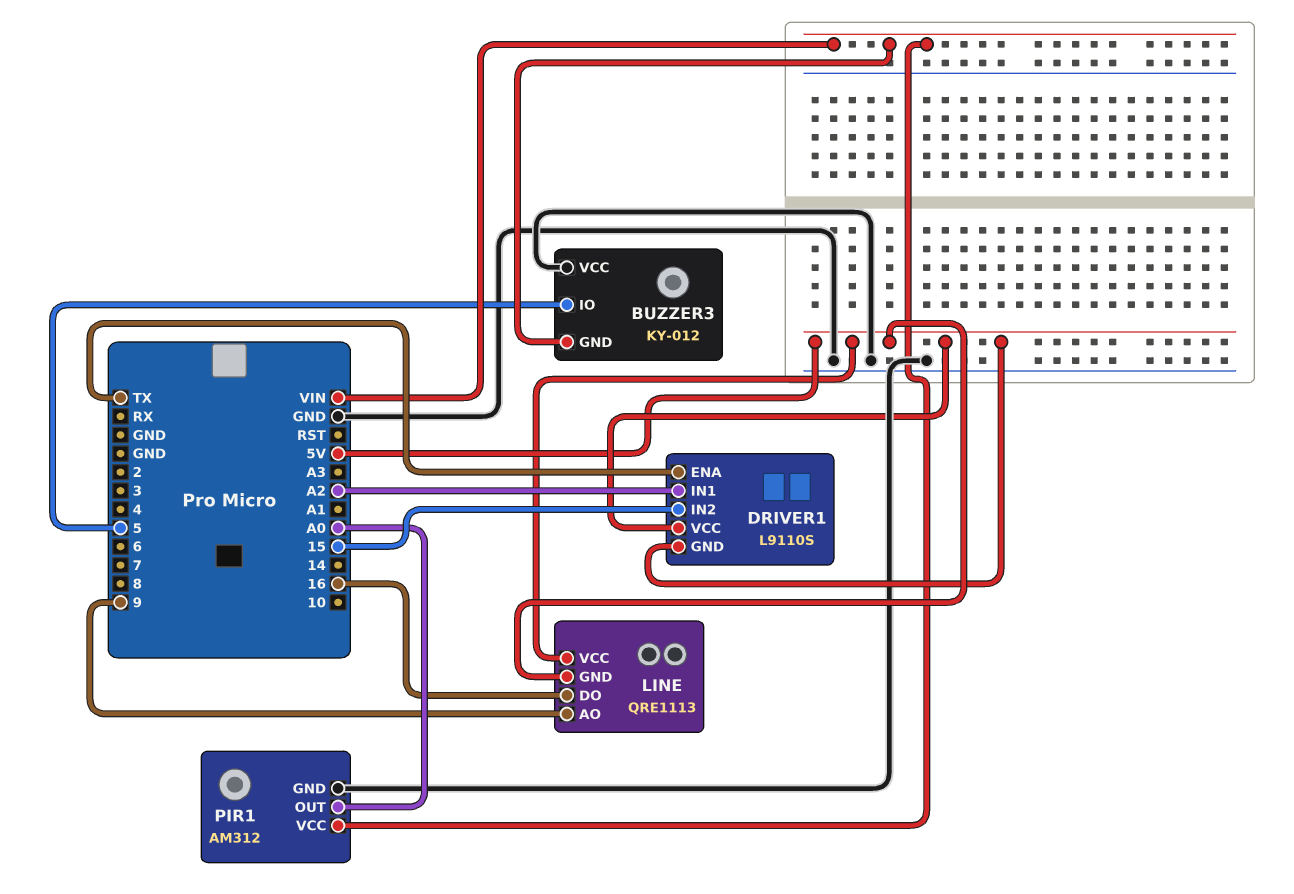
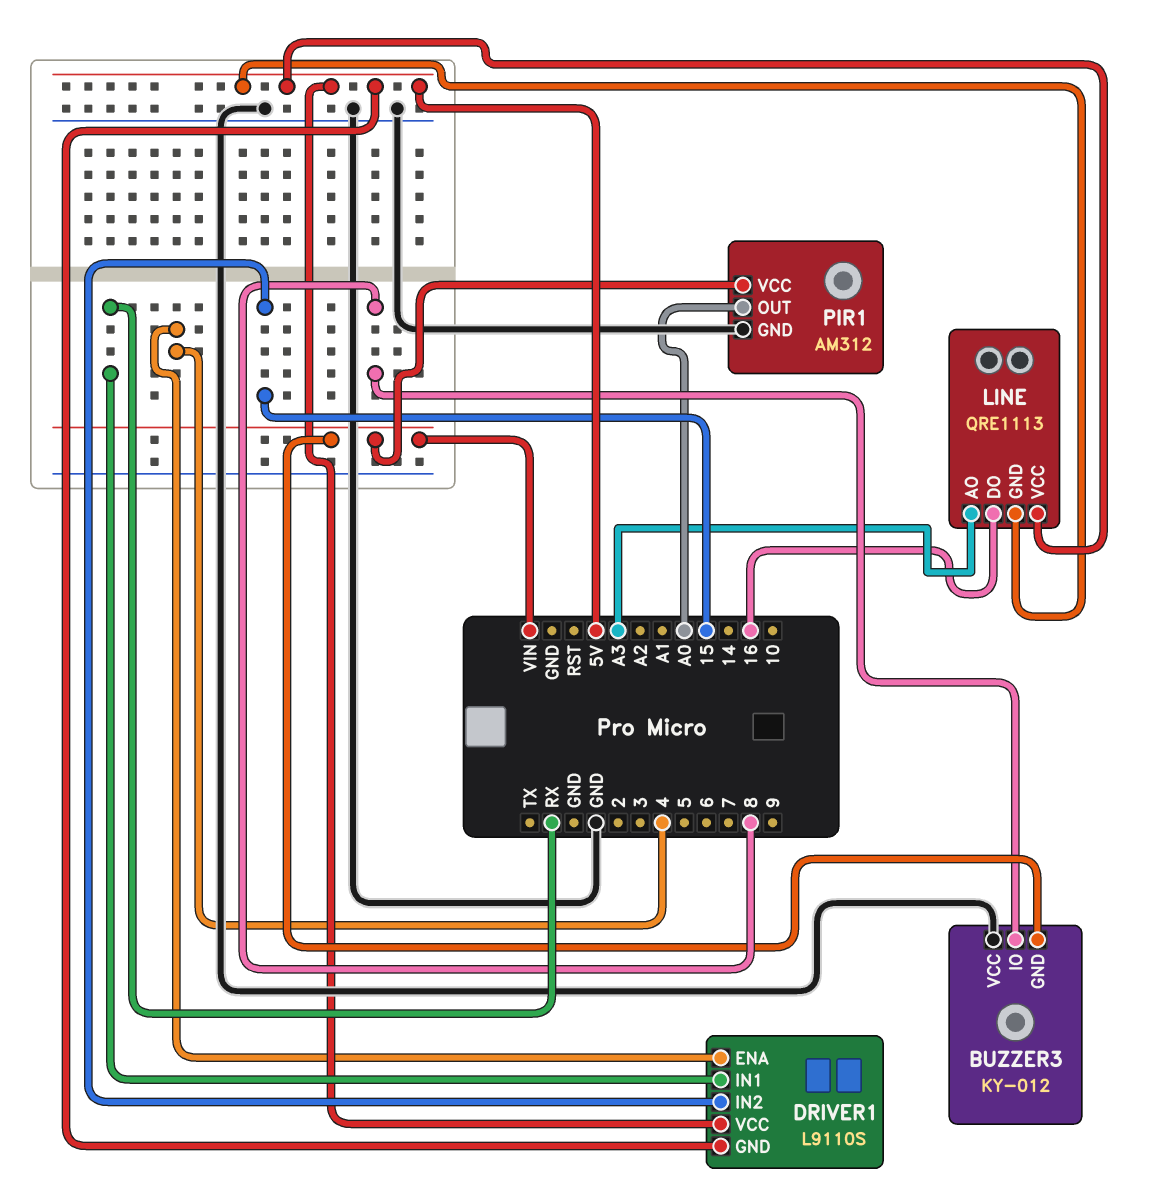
BUZZER3 pin IO: 5 -> 8
DRIVER1 pin ENA: TX -> 4
DRIVER1 pin IN1: A2 -> RX
LINE pin AO: 9 -> A3

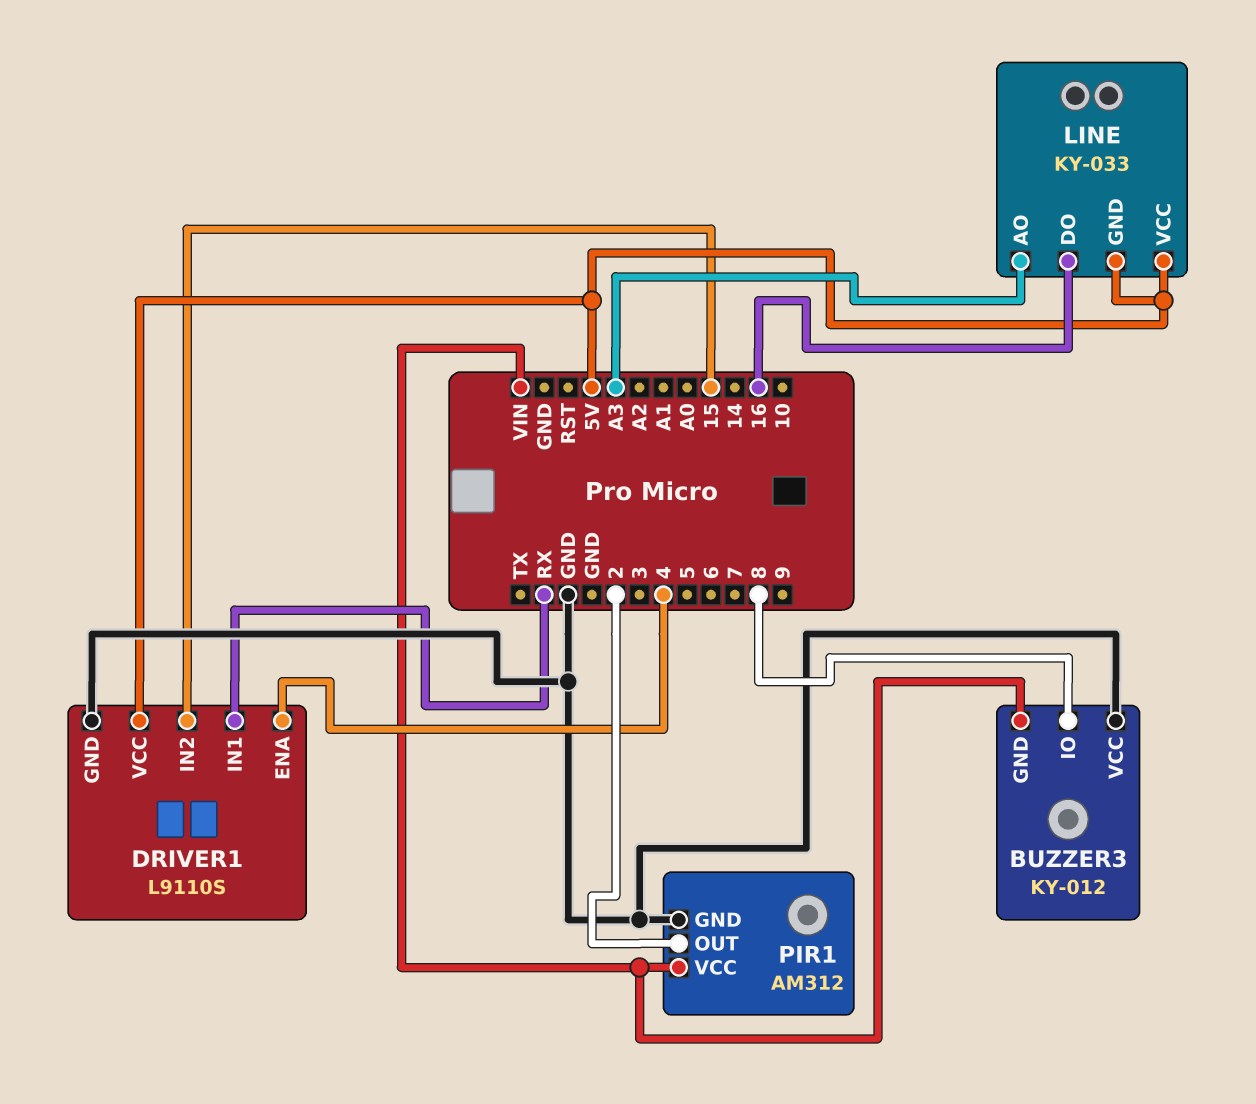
DRIVER1 pin GND: 5V -> GND
LINE: QRE1113 -> KY-033
PIR1 pin OUT: A0 -> 2

